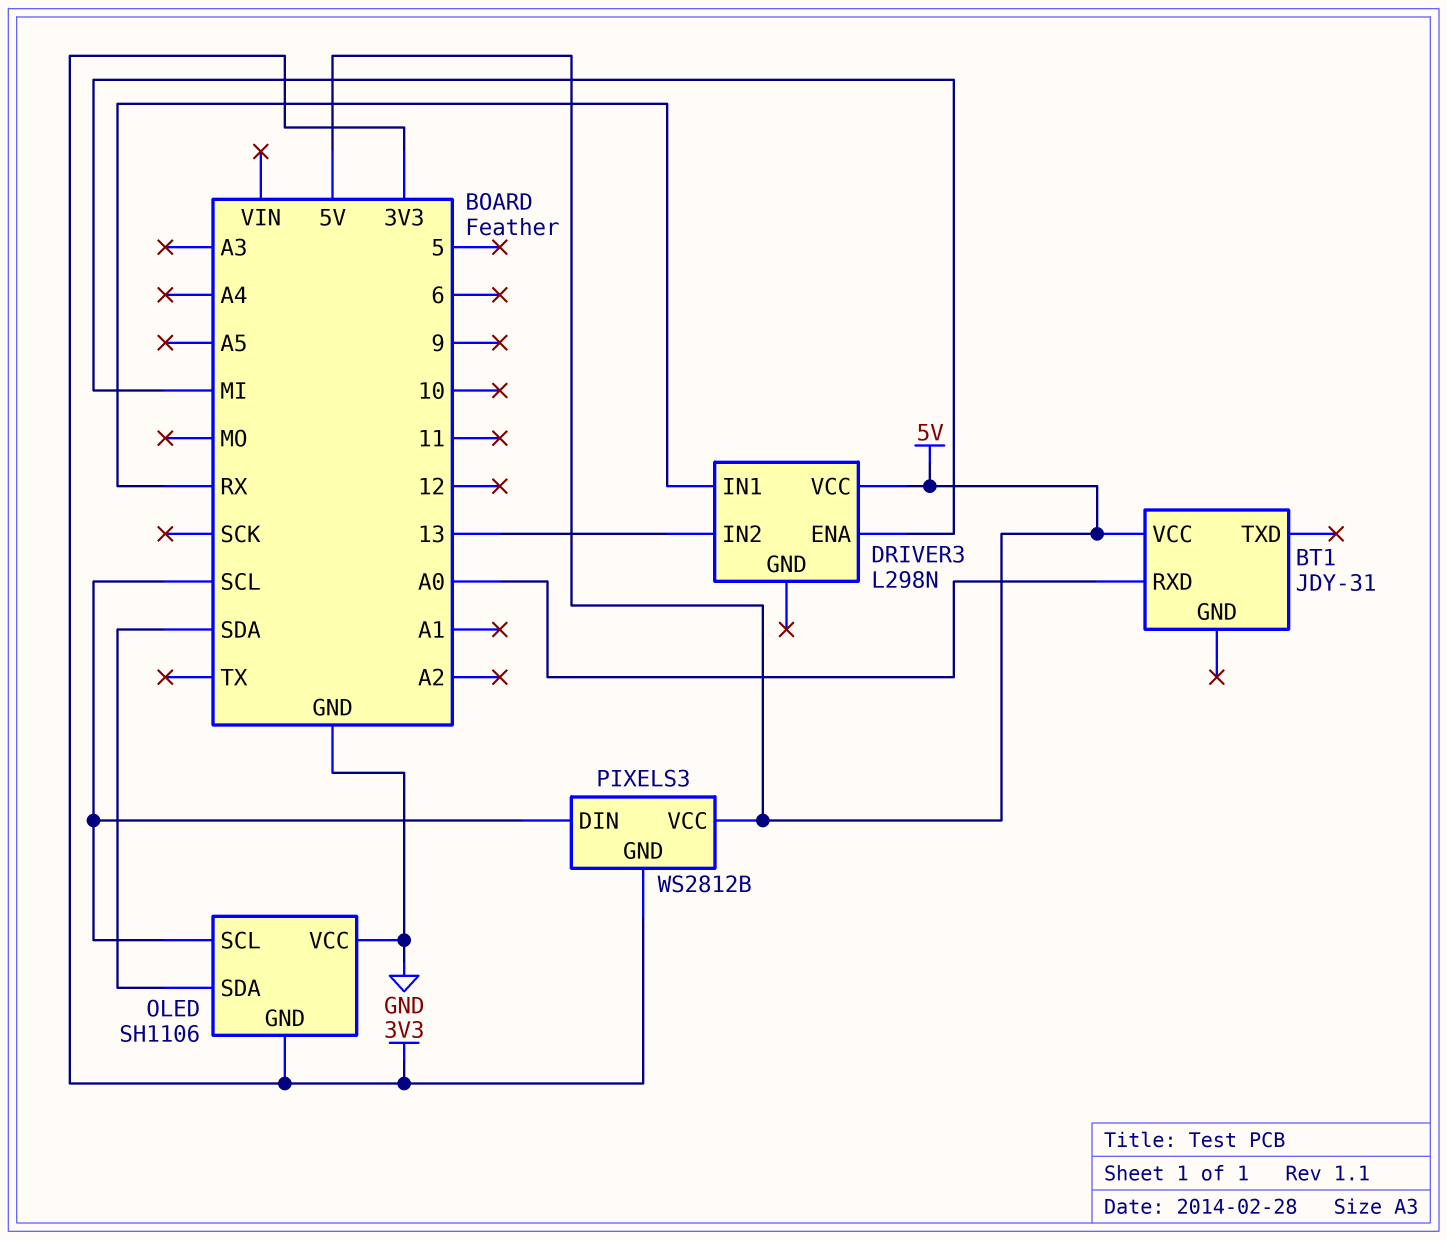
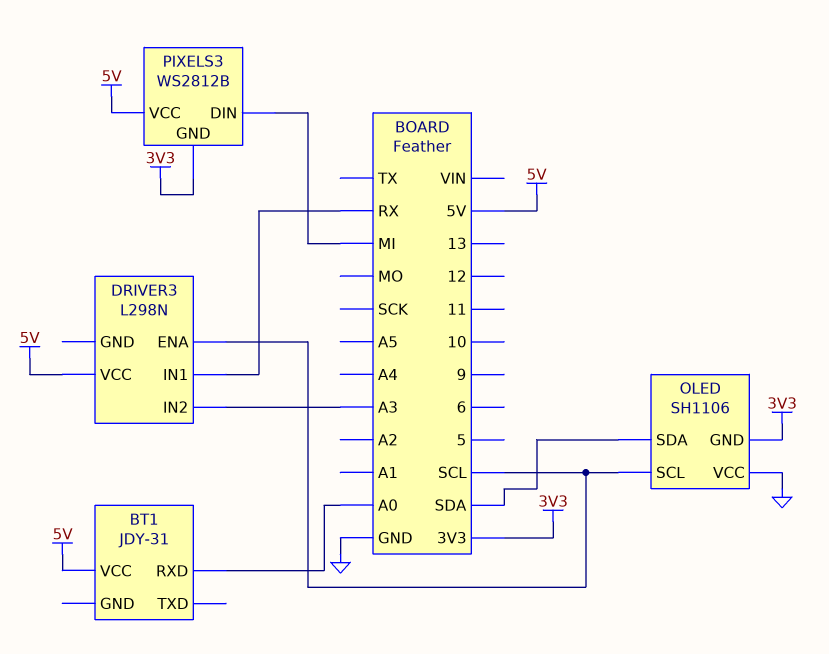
DRIVER3 pin ENA: MI -> SCL
DRIVER3 pin IN2: 13 -> A3
PIXELS3 pin DIN: SCL -> MI

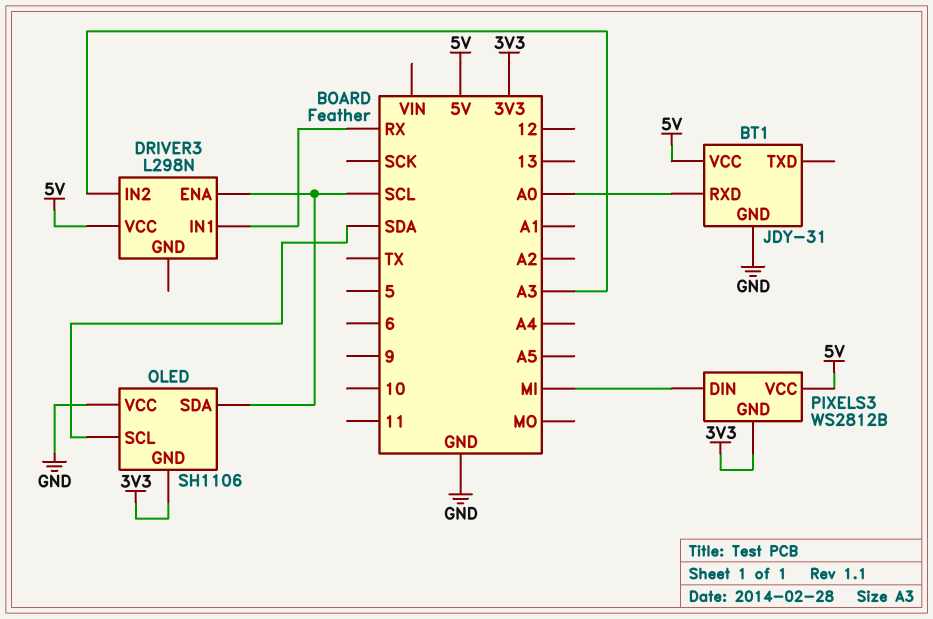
BT1 pin GND: none -> GND
OLED pin SCL: SCL -> SDA
OLED pin SDA: SDA -> SCL

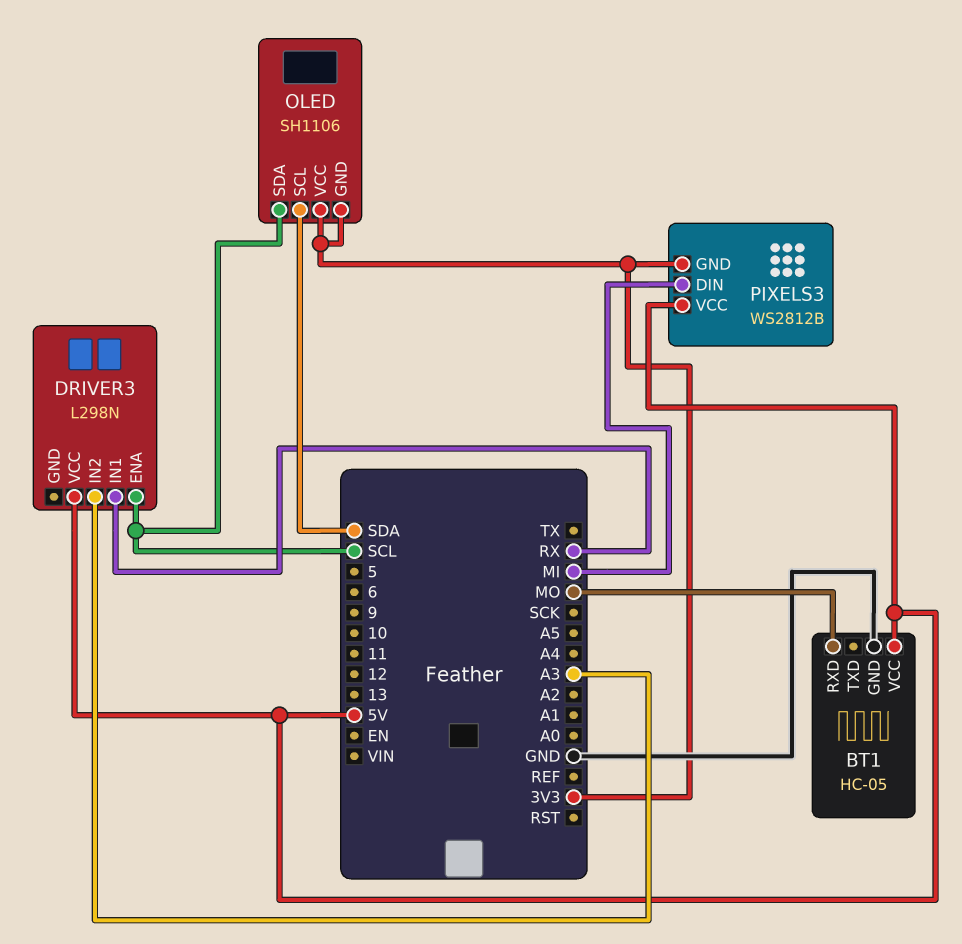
BT1: JDY-31 -> HC-05
BT1 pin RXD: A0 -> MO
OLED pin VCC: GND -> 3V3

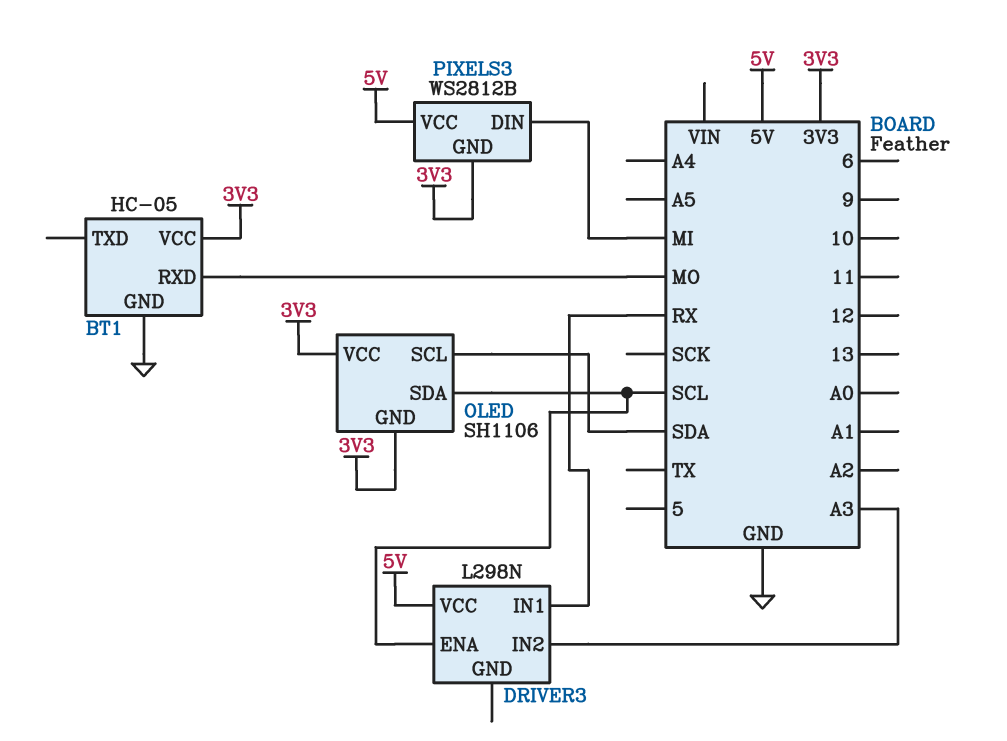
BT1 pin VCC: 5V -> 3V3

